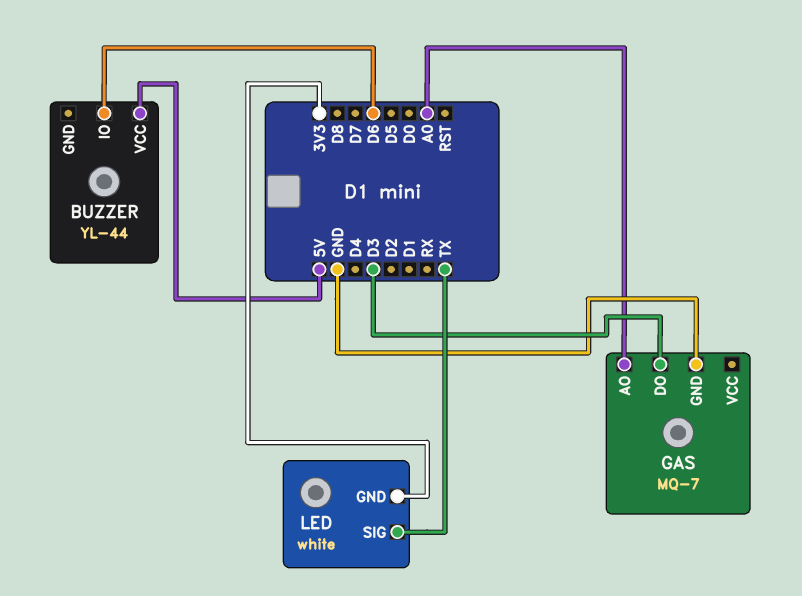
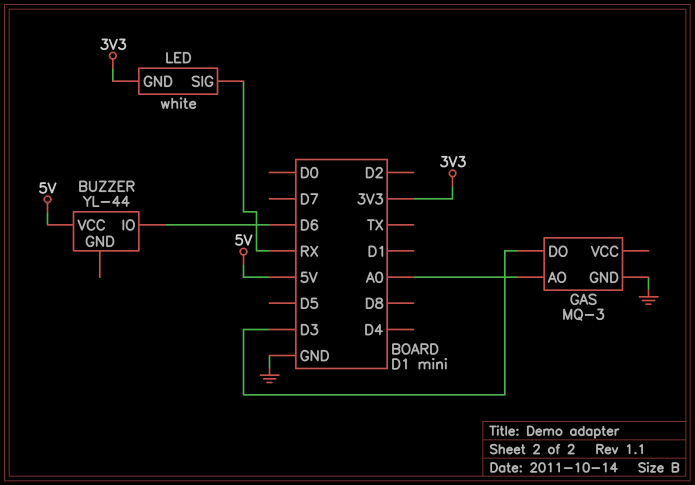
GAS: MQ-7 -> MQ-3
LED pin SIG: TX -> RX

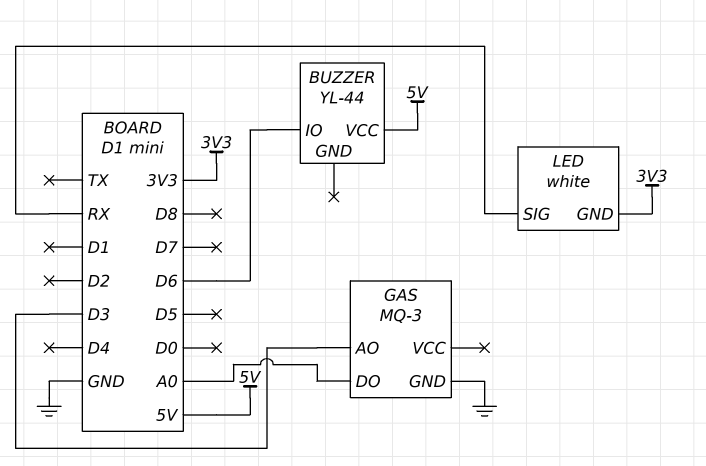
GAS pin AO: A0 -> D3
GAS pin DO: D3 -> A0

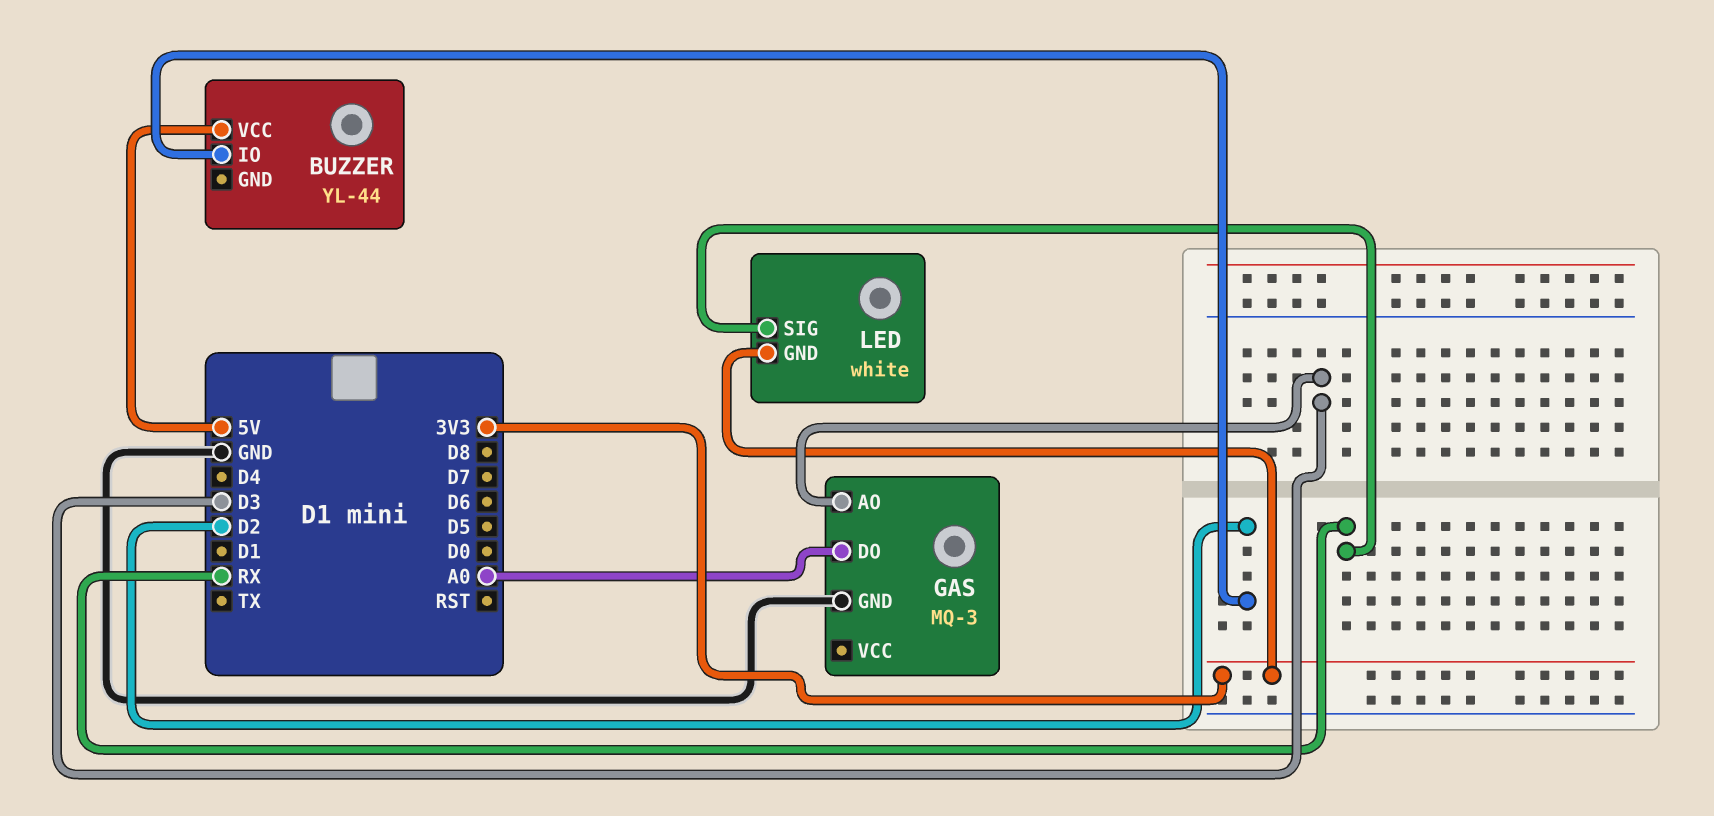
BUZZER pin IO: D6 -> D2

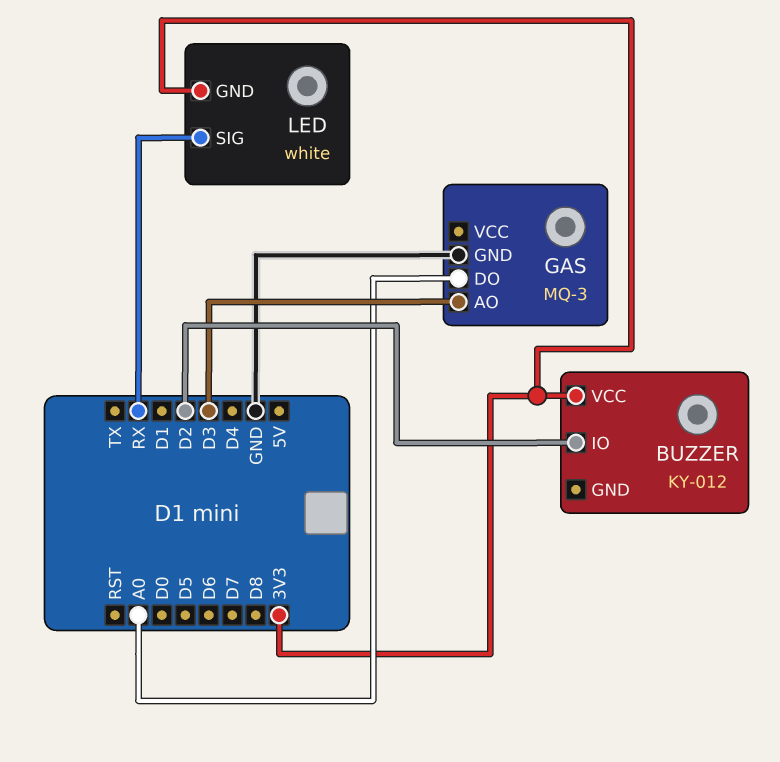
BUZZER: YL-44 -> KY-012
BUZZER pin VCC: 5V -> 3V3

